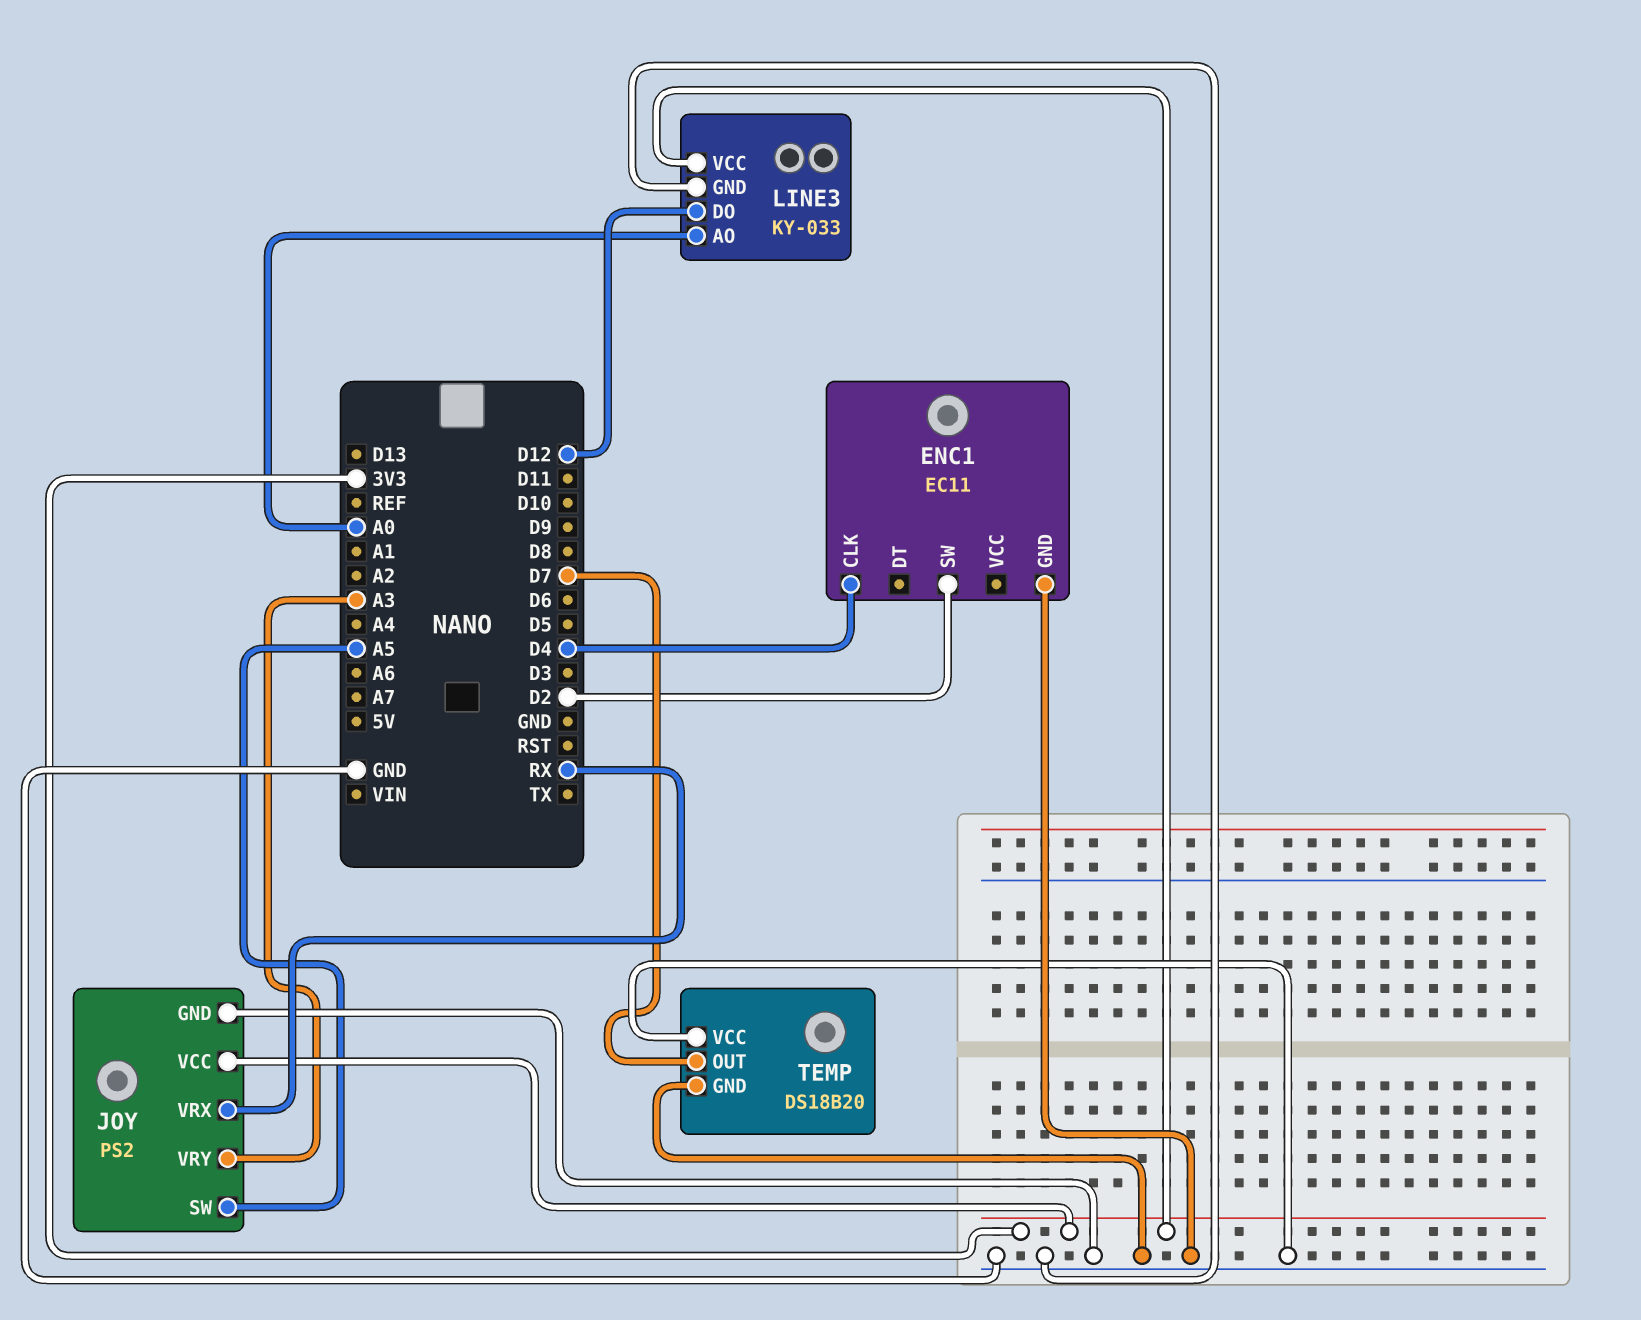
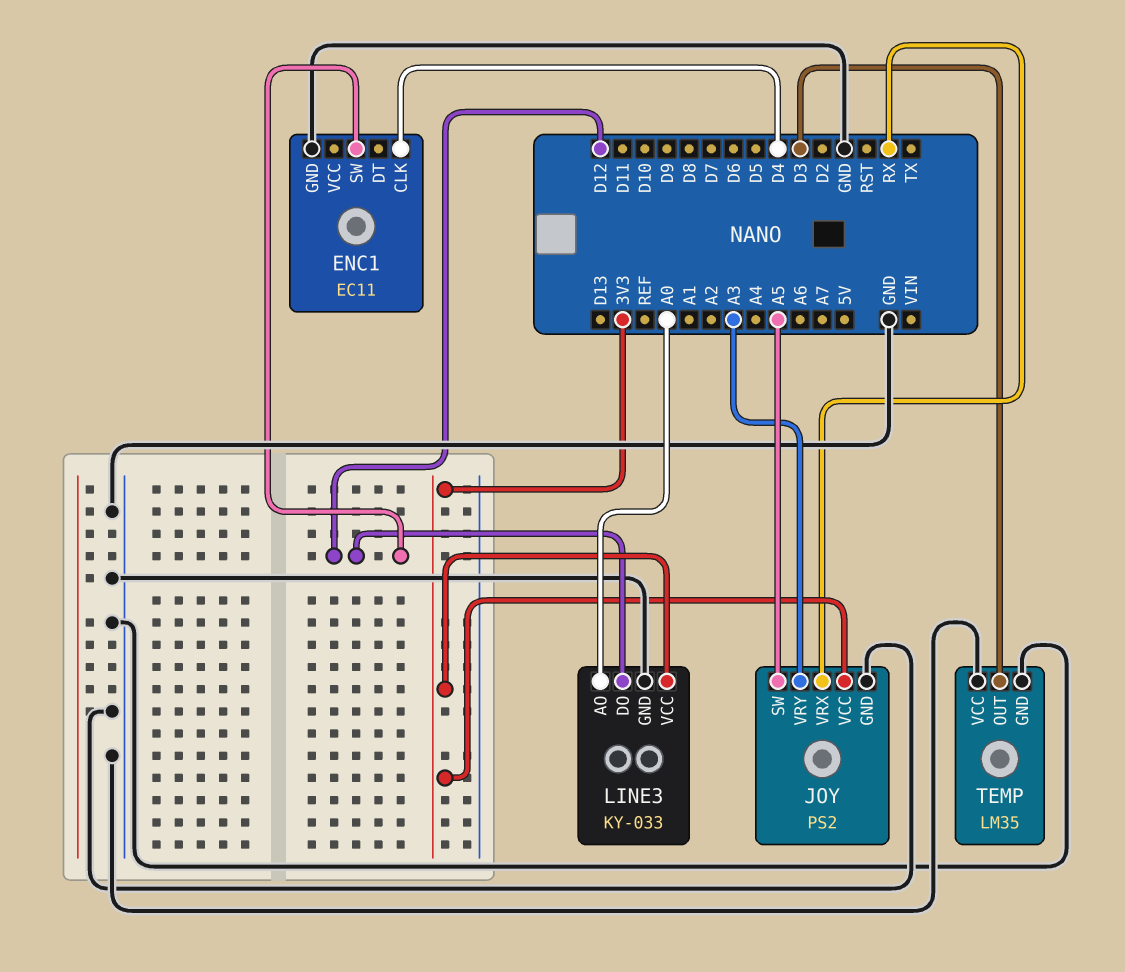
ENC1 pin SW: D2 -> D12
TEMP: DS18B20 -> LM35
TEMP pin OUT: D7 -> D3

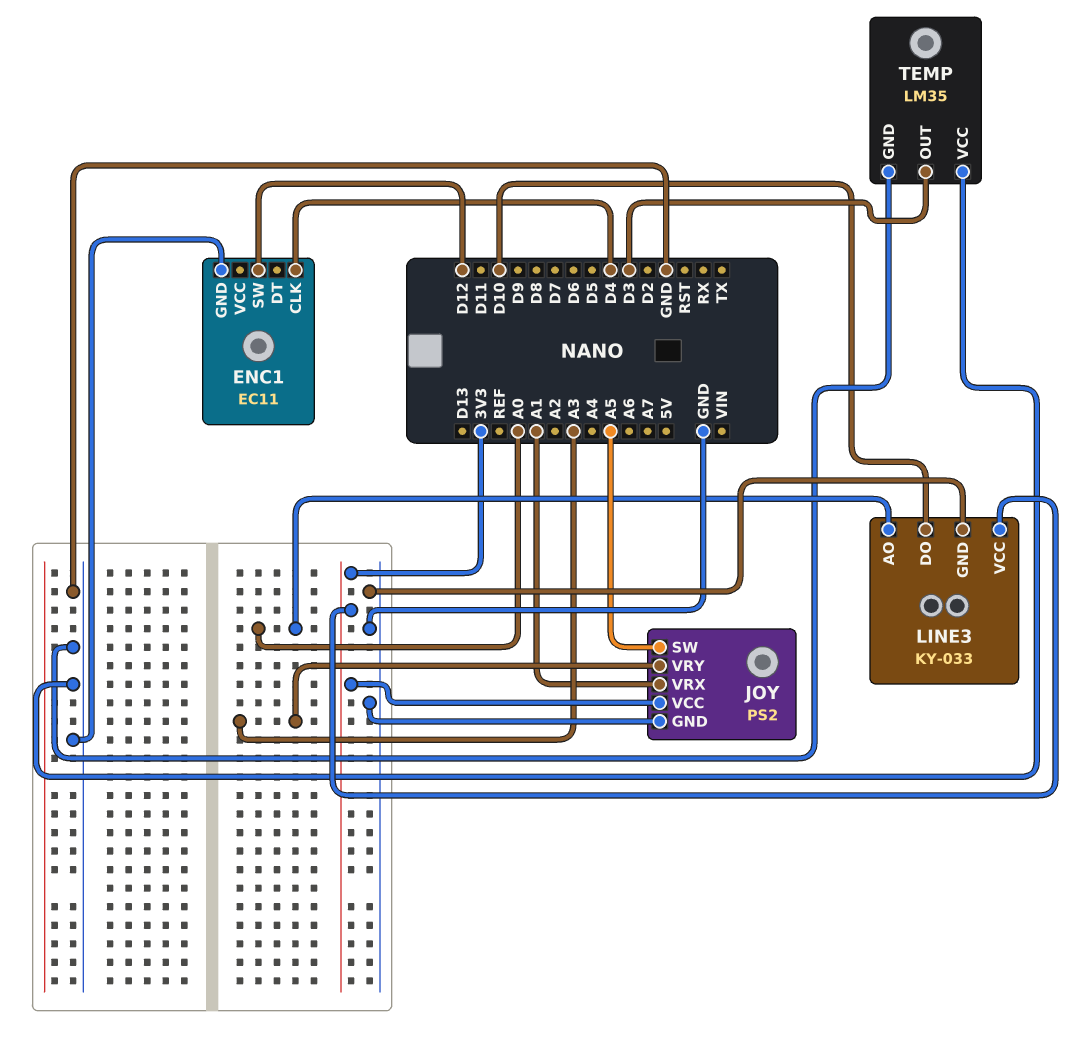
JOY pin VRX: RX -> A1
LINE3 pin DO: D12 -> D10

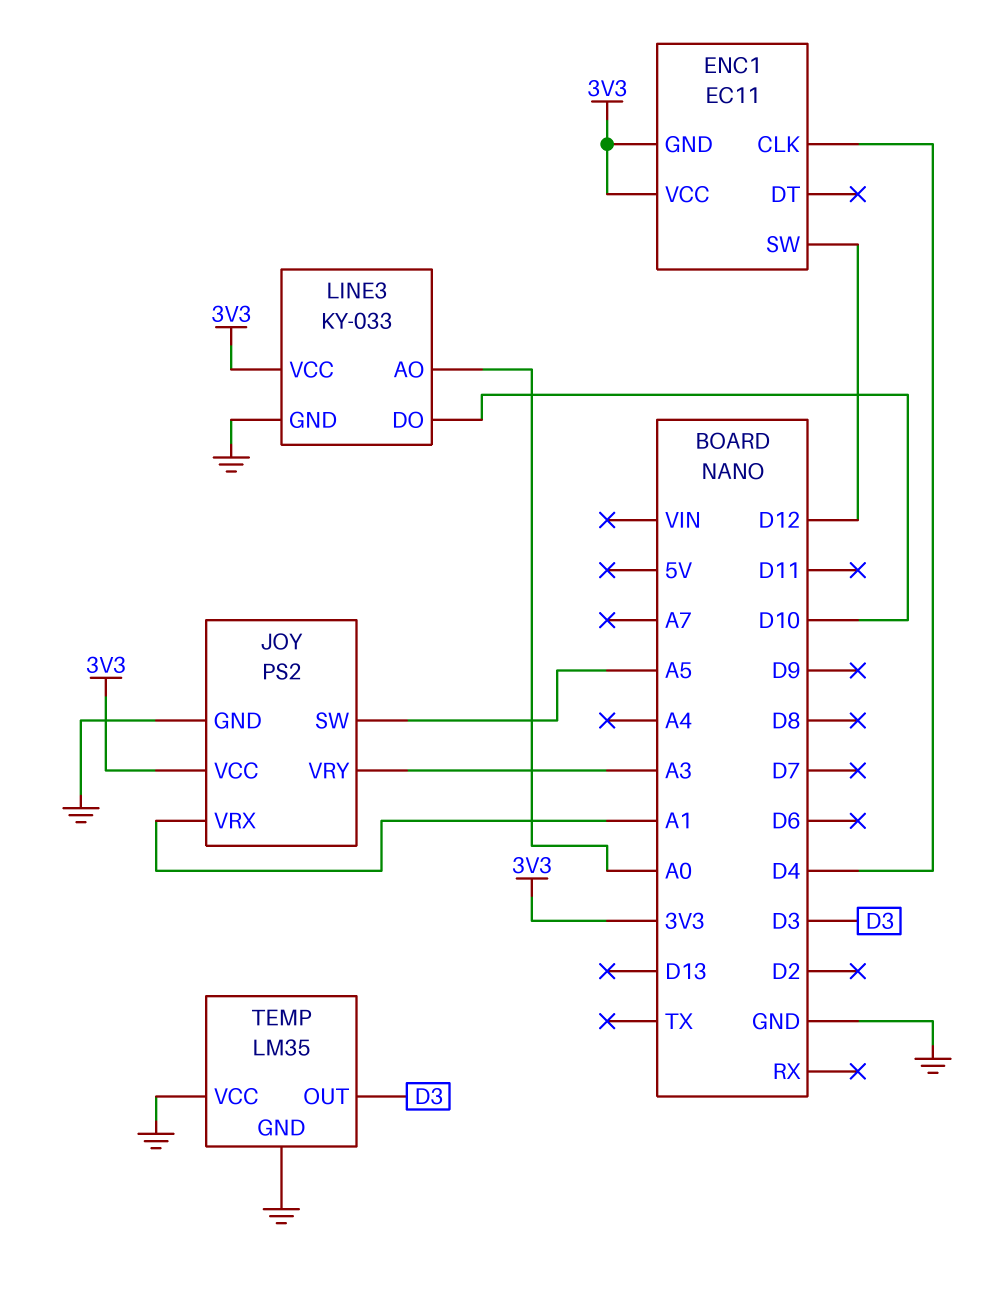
ENC1 pin GND: GND -> 3V3
ENC1 pin VCC: none -> 3V3

